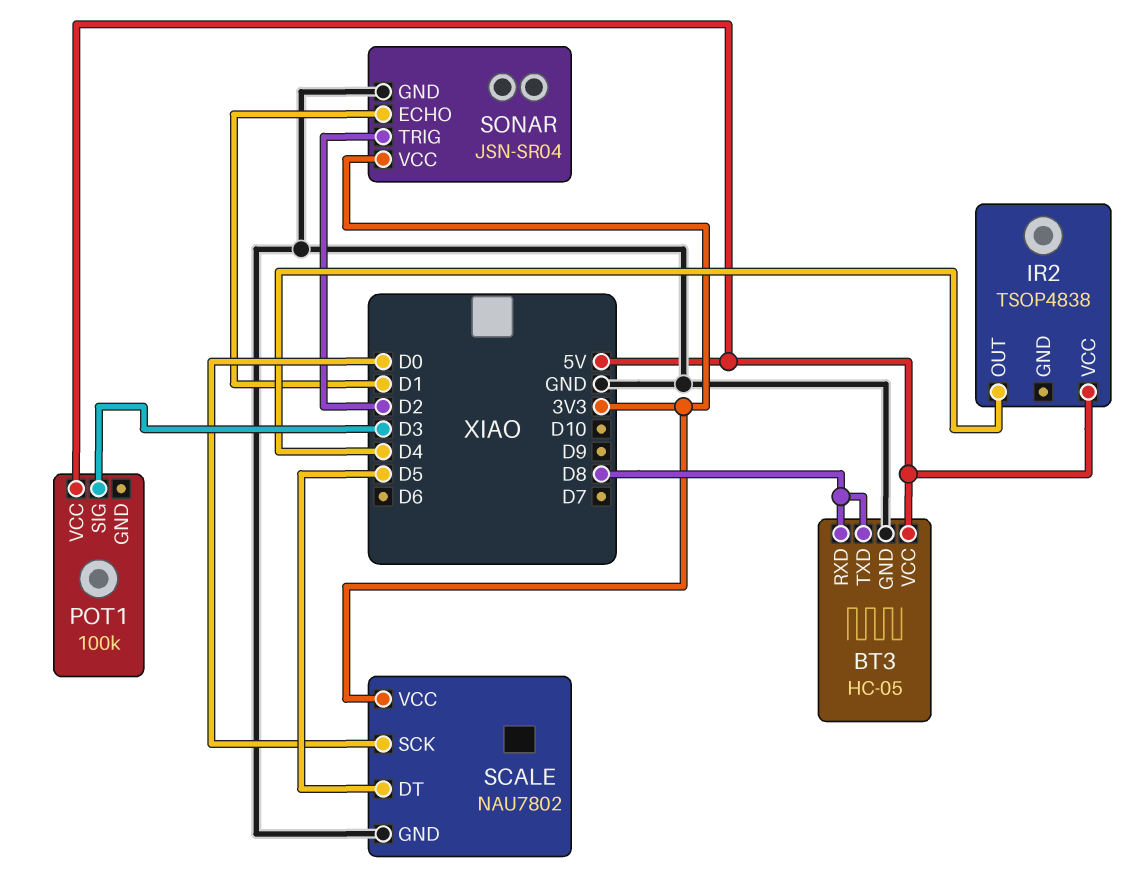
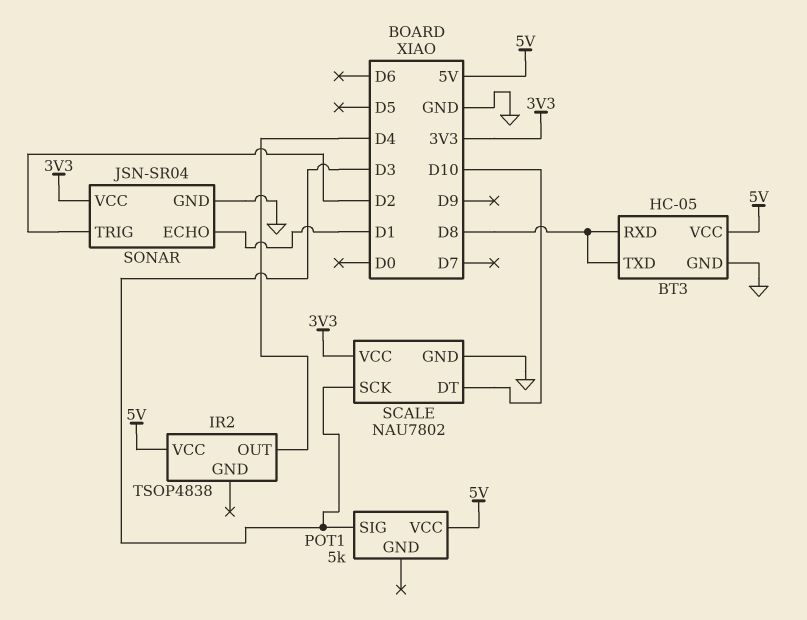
POT1: 100k -> 5k
SCALE pin DT: D5 -> D10
SCALE pin SCK: D0 -> D3

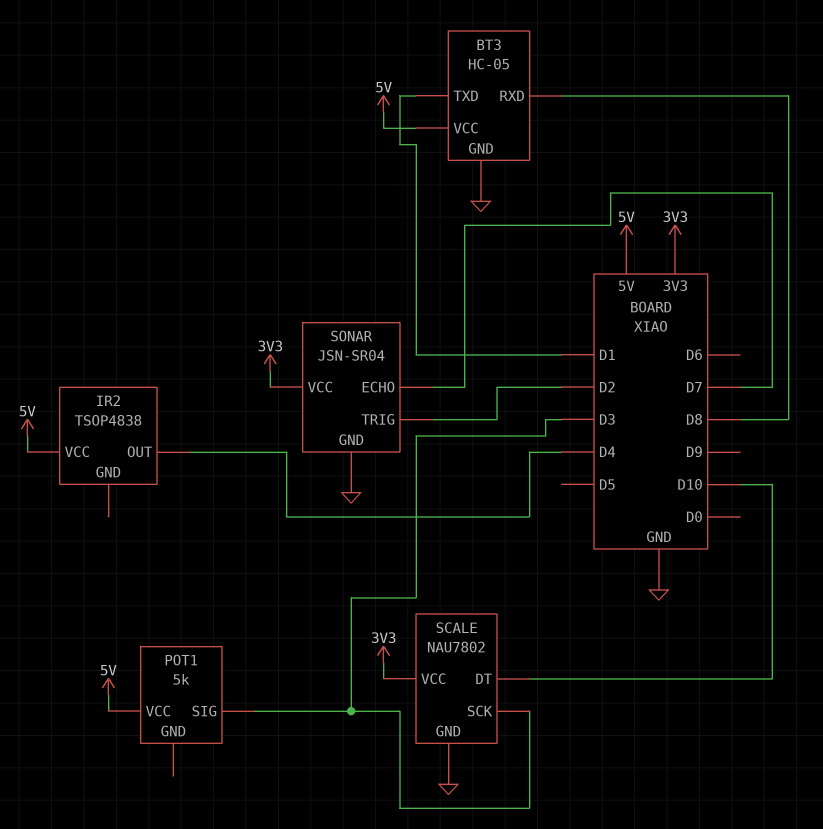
BT3 pin TXD: D8 -> D1
SONAR pin ECHO: D1 -> D7

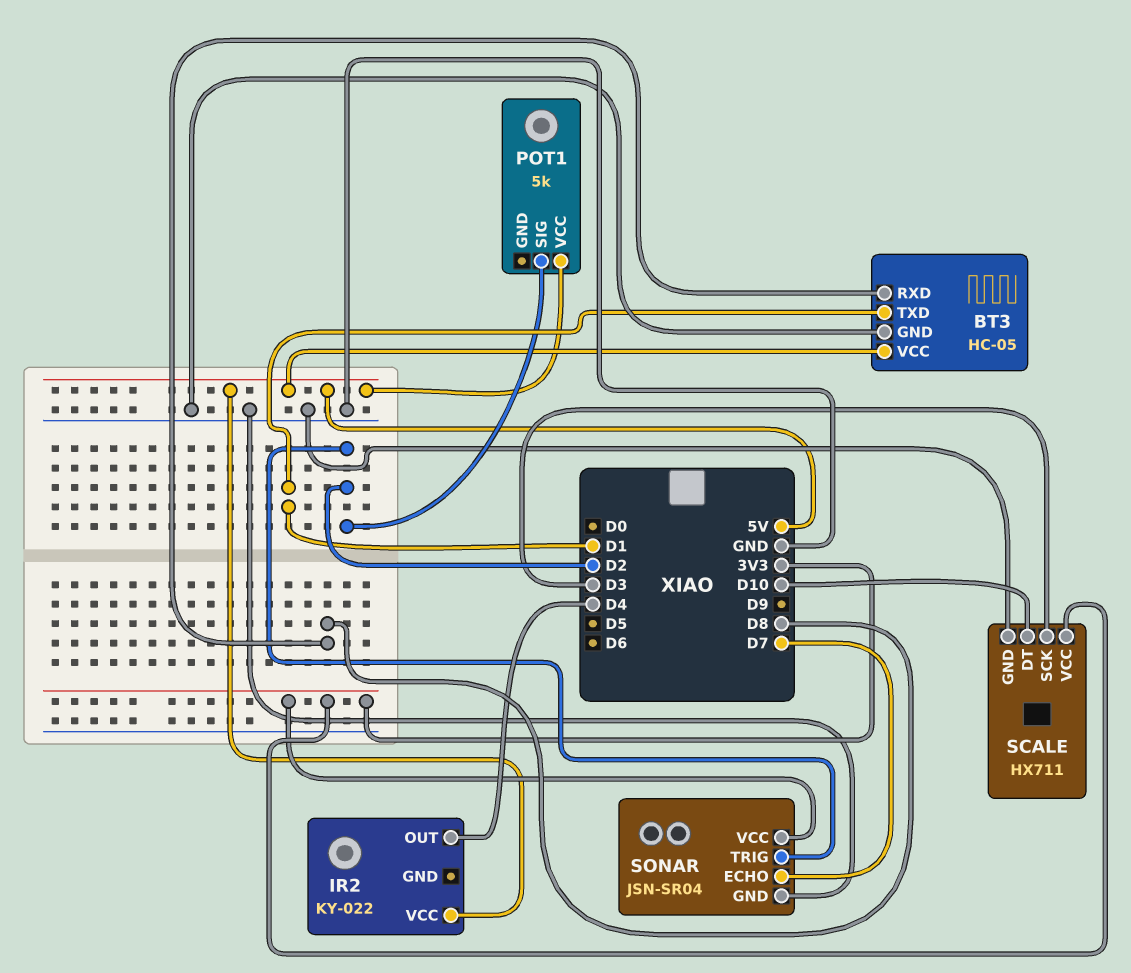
IR2: TSOP4838 -> KY-022
POT1 pin SIG: D3 -> D2
SCALE: NAU7802 -> HX711

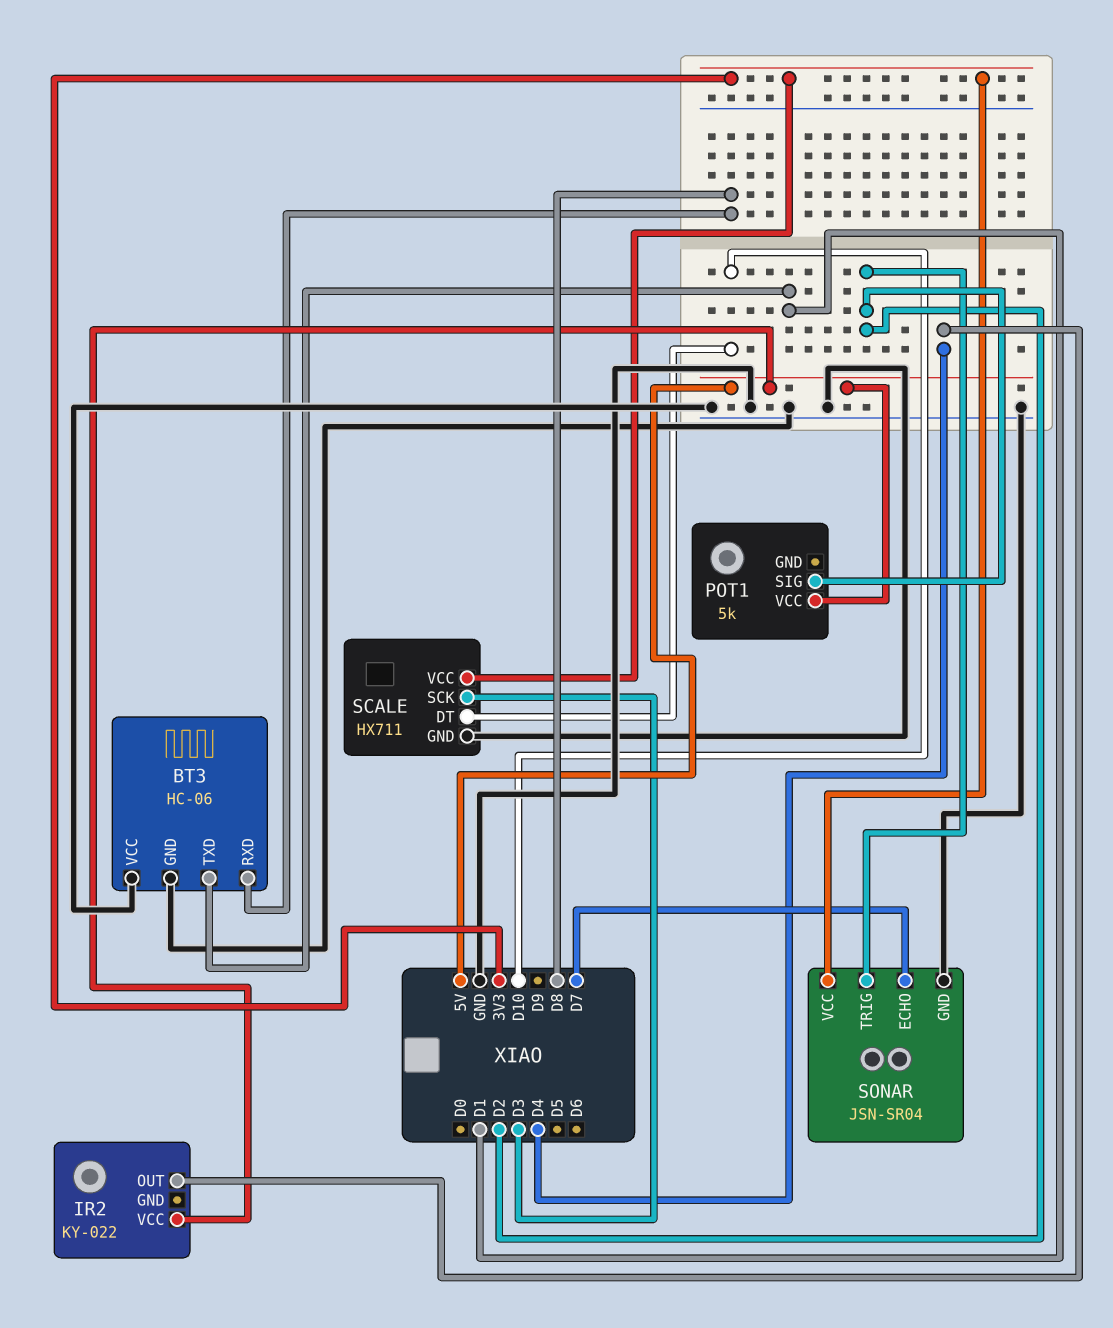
BT3: HC-05 -> HC-06
BT3 pin VCC: 5V -> GND

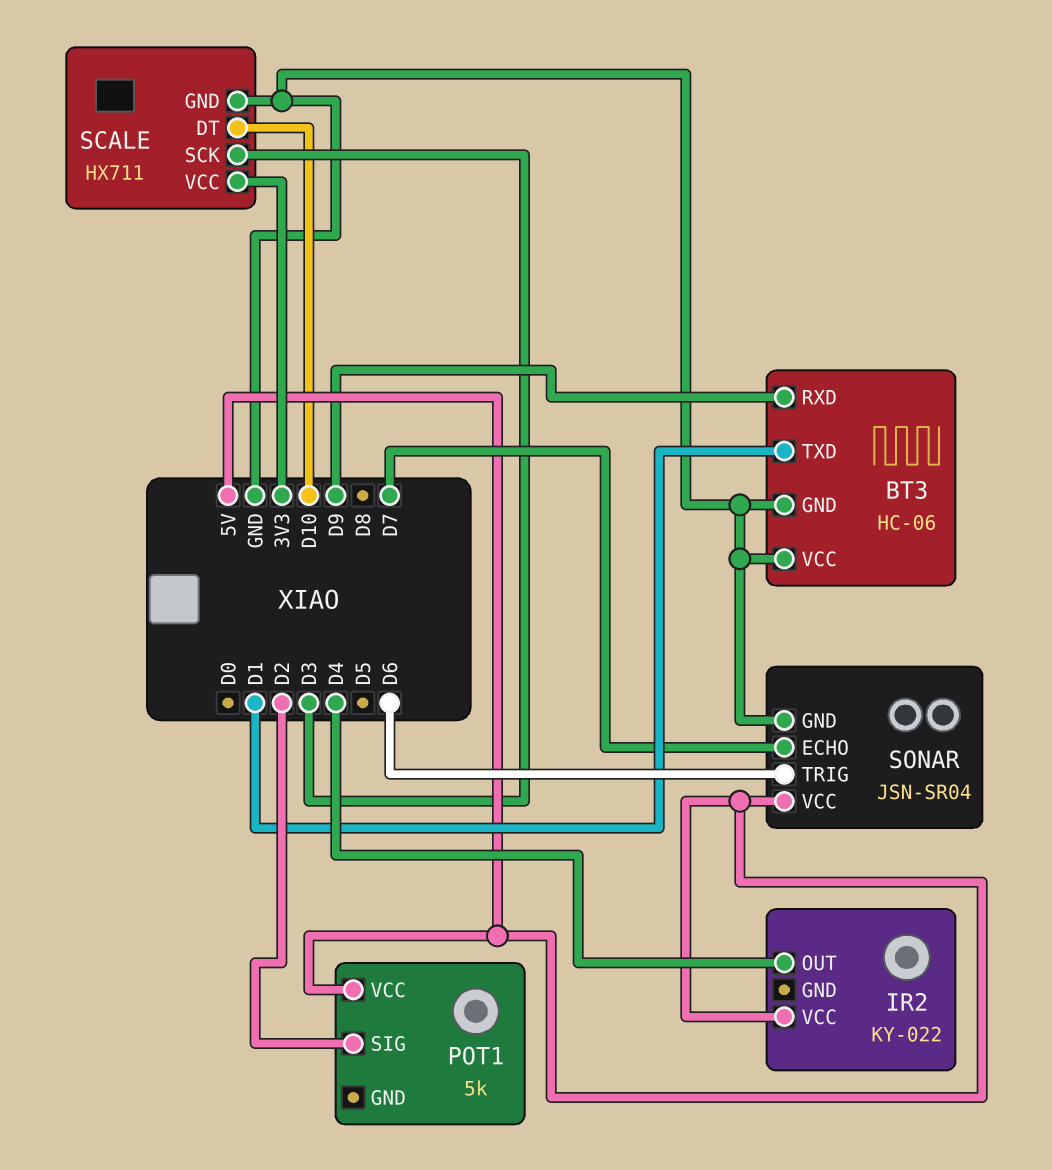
BT3 pin RXD: D8 -> D9
SONAR pin TRIG: D2 -> D6
SONAR pin VCC: 3V3 -> 5V

